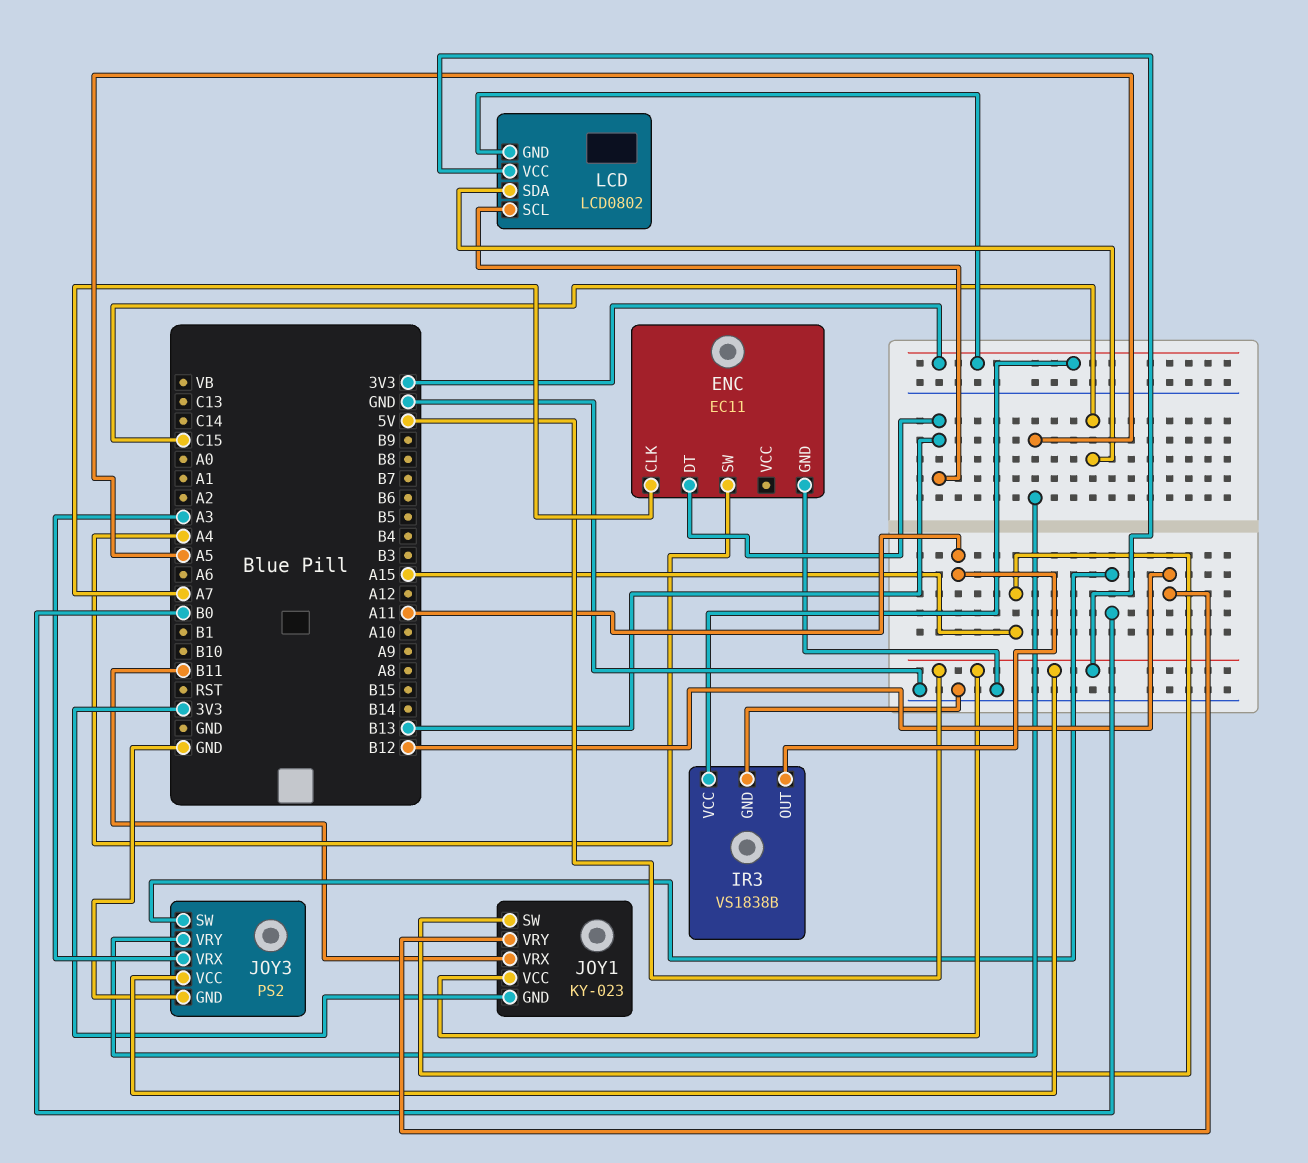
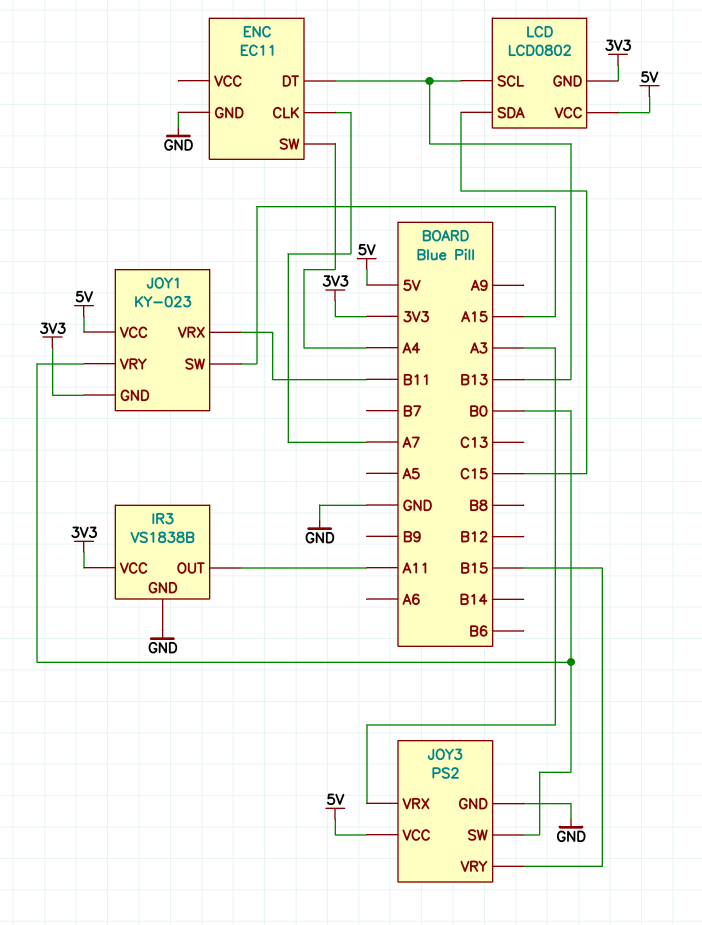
JOY1 pin VRY: B12 -> B0
JOY3 pin VRY: A5 -> B15

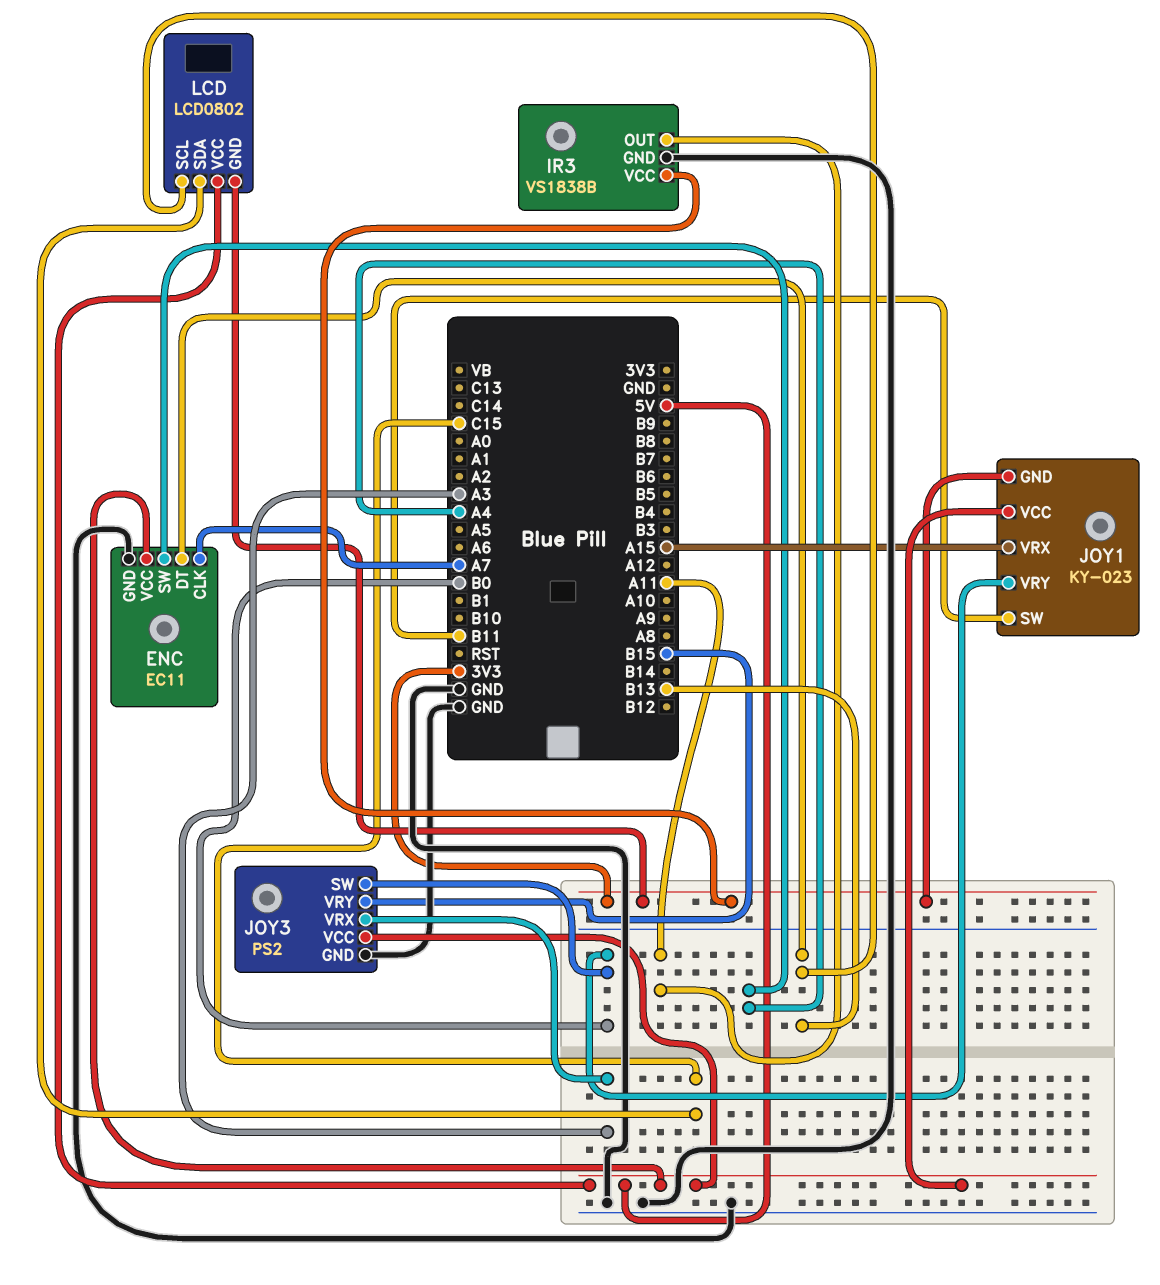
ENC pin VCC: none -> 5V
JOY1 pin SW: A15 -> B11
JOY1 pin VRX: B11 -> A15

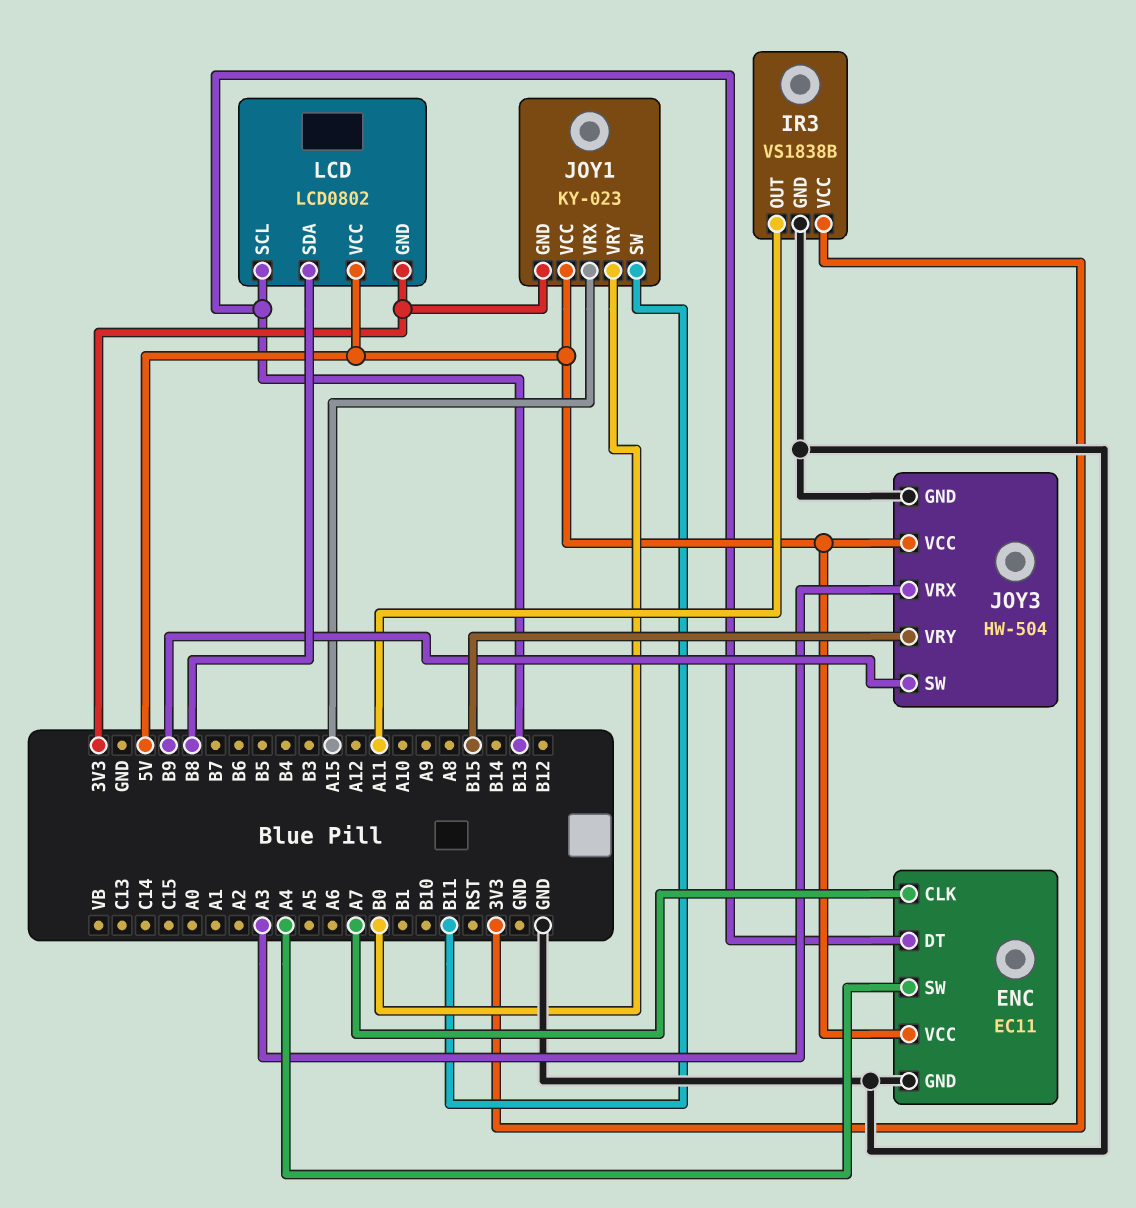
JOY3: PS2 -> HW-504
JOY3 pin SW: B0 -> B9
LCD pin SDA: C15 -> B8

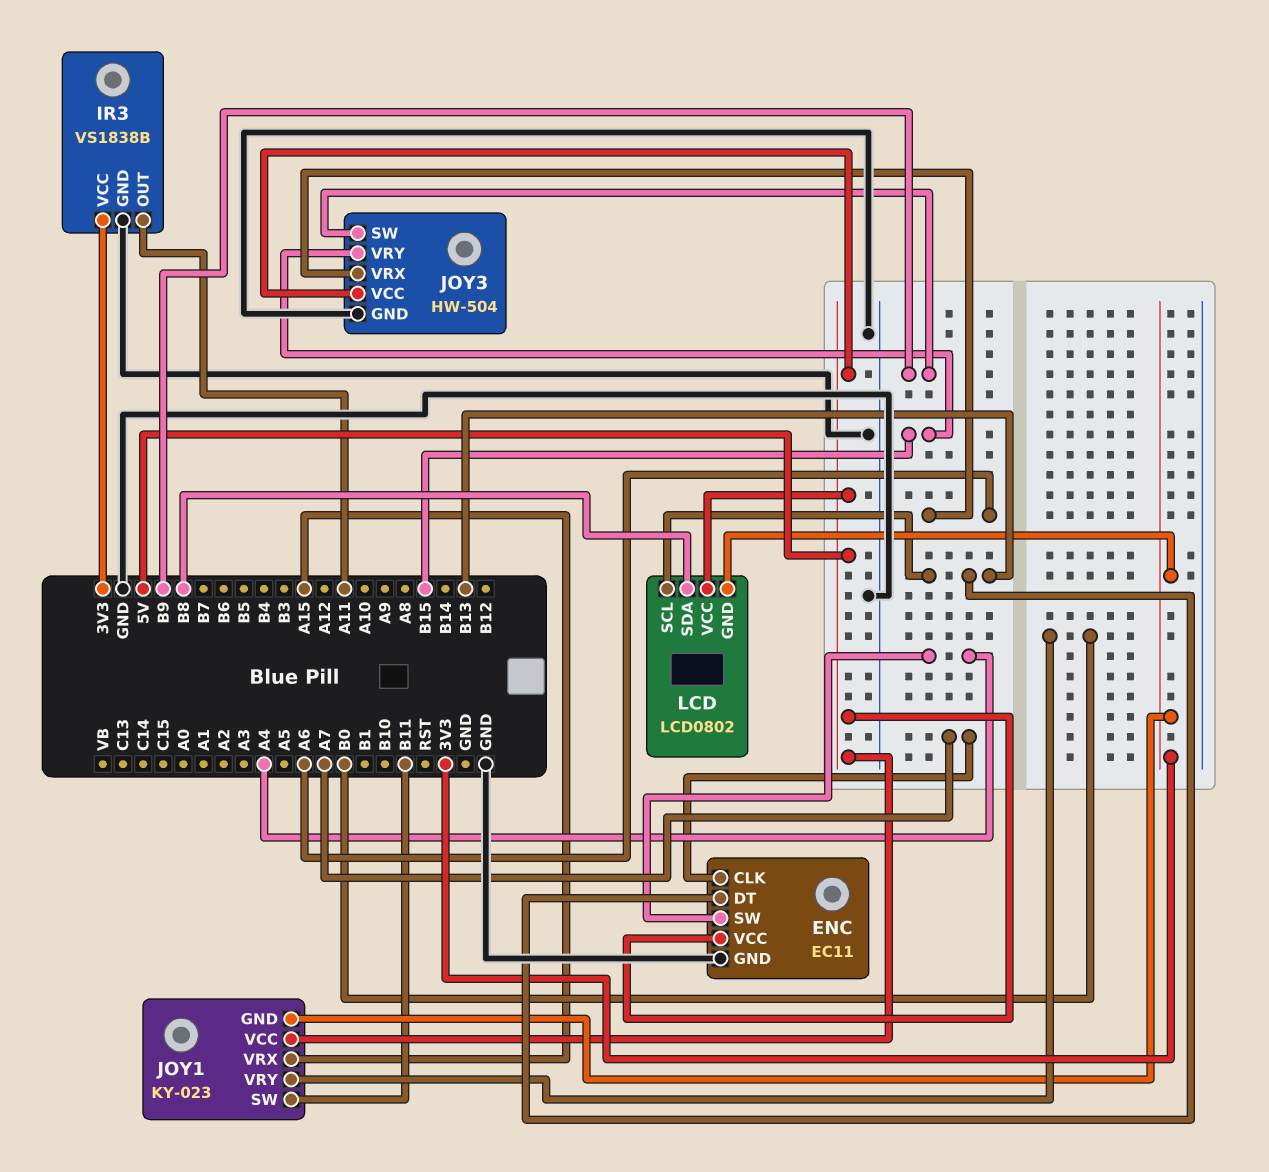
JOY3 pin VRX: A3 -> A6

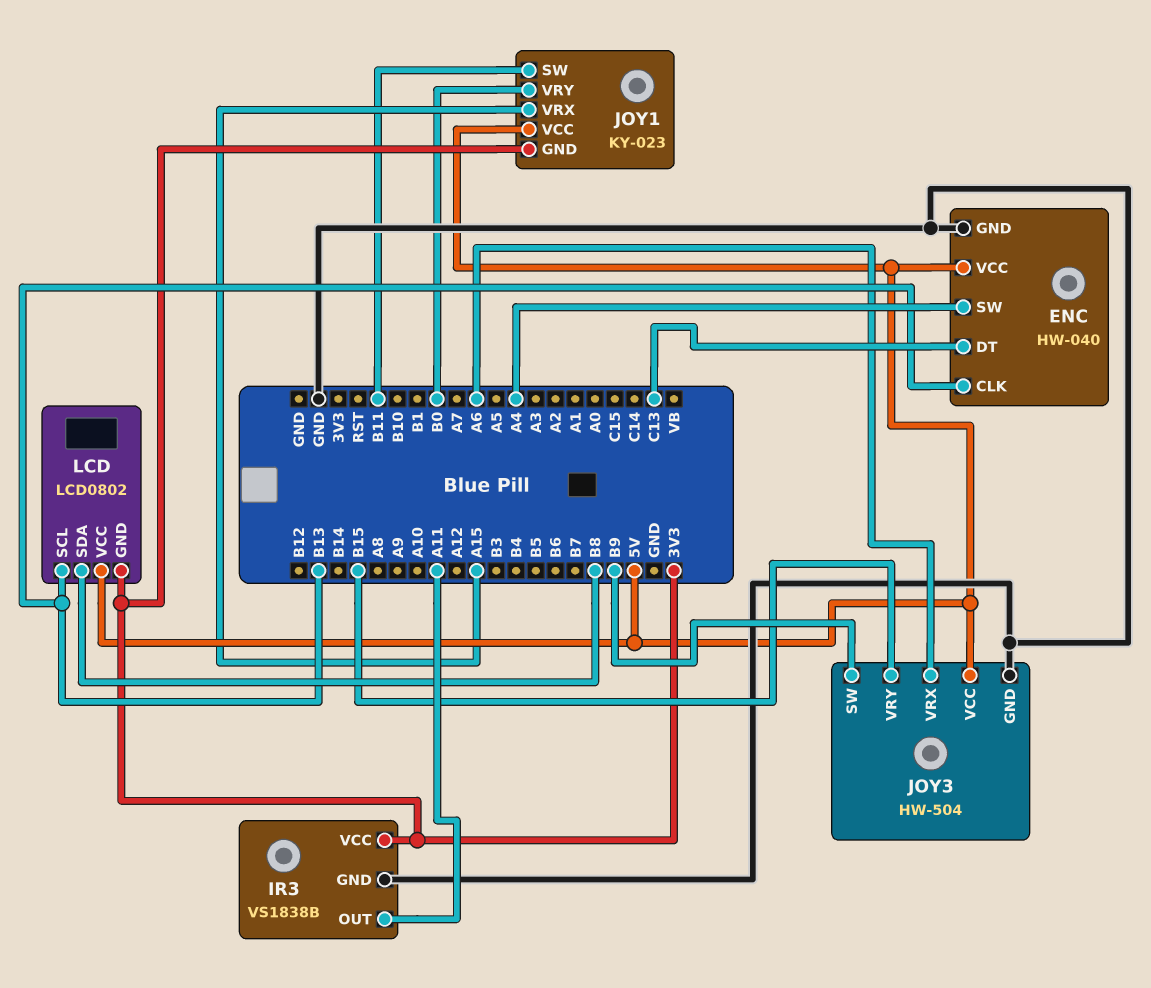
ENC: EC11 -> HW-040
ENC pin CLK: A7 -> B13
ENC pin DT: B13 -> C13

